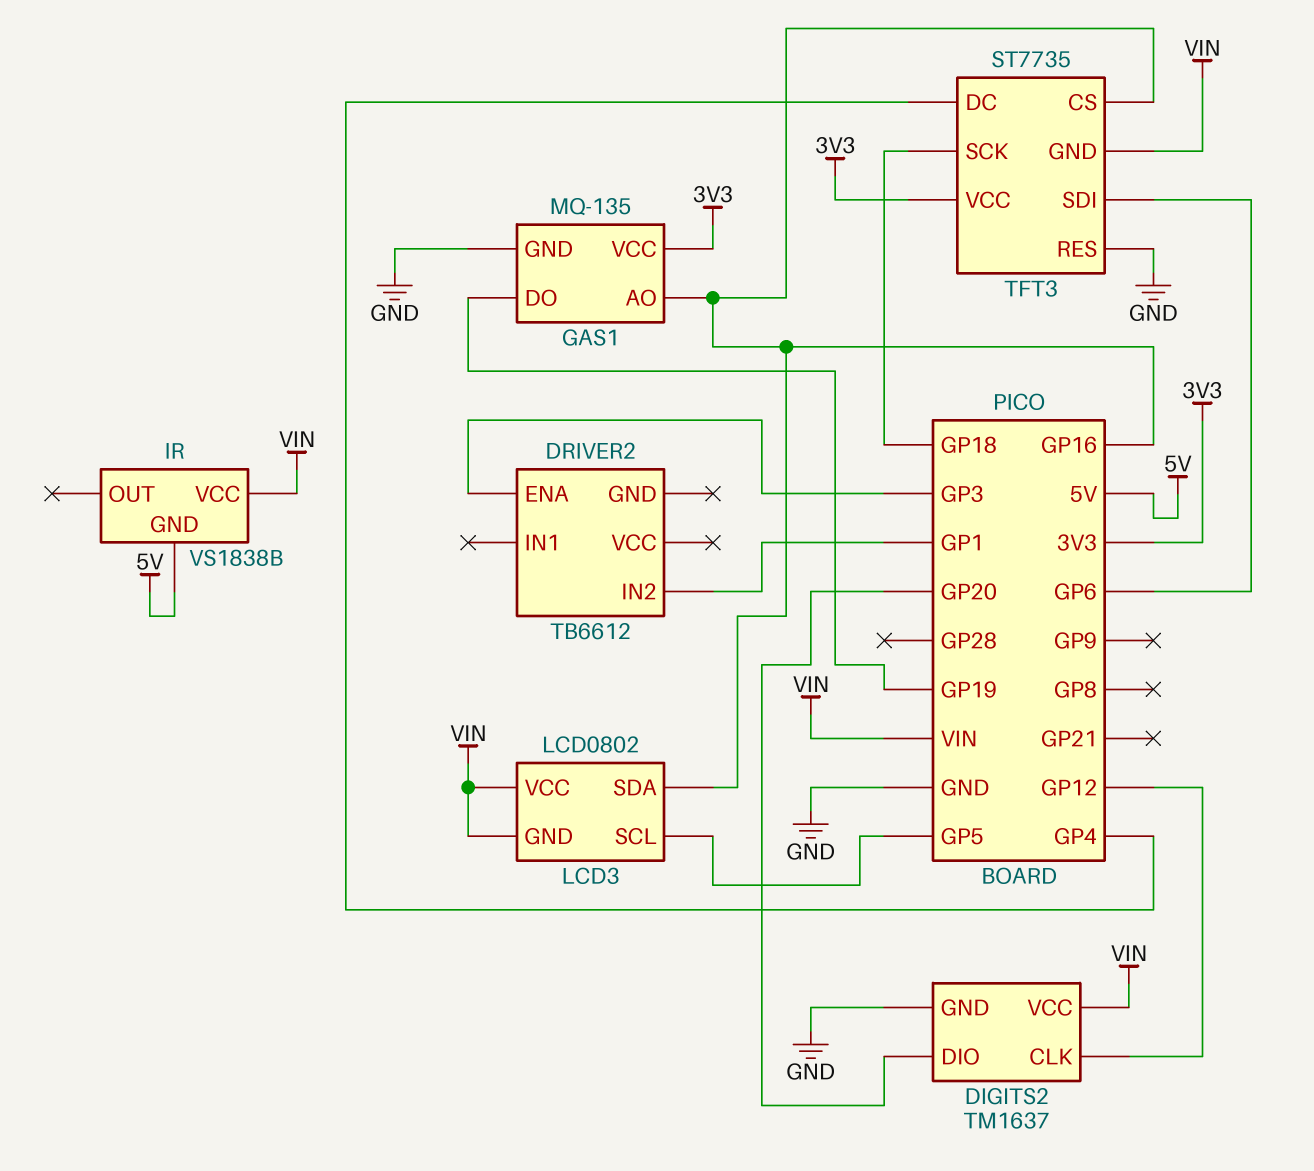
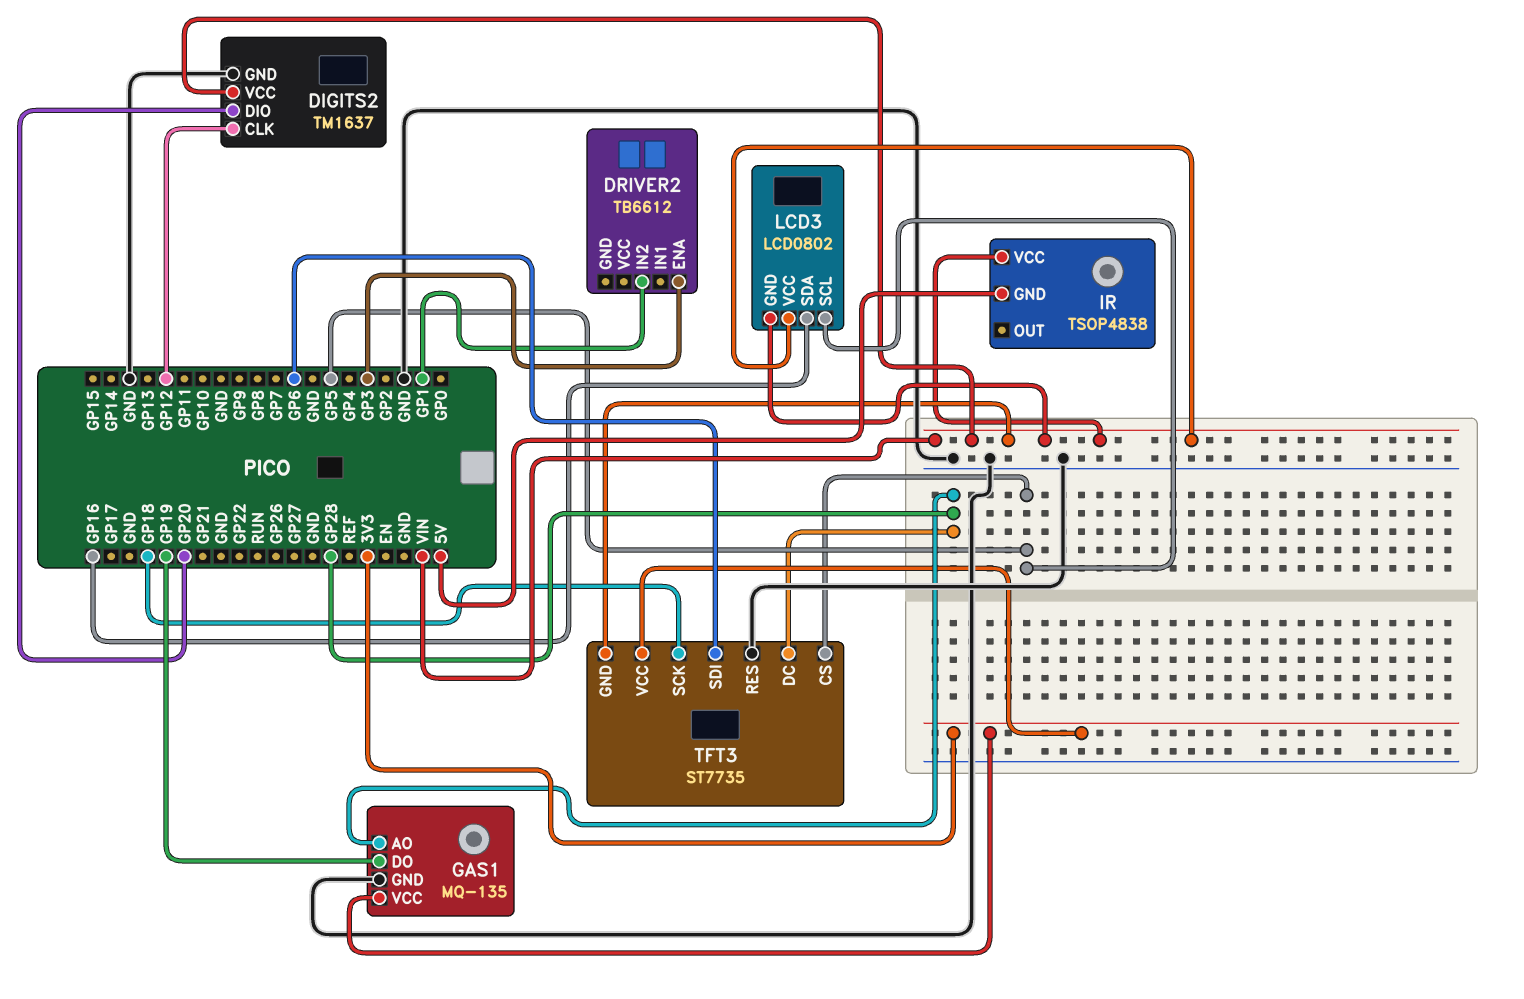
GAS1 pin AO: GP16 -> GP28
IR: VS1838B -> TSOP4838
TFT3 pin CS: GP16 -> GP5
TFT3 pin DC: GP4 -> GP28

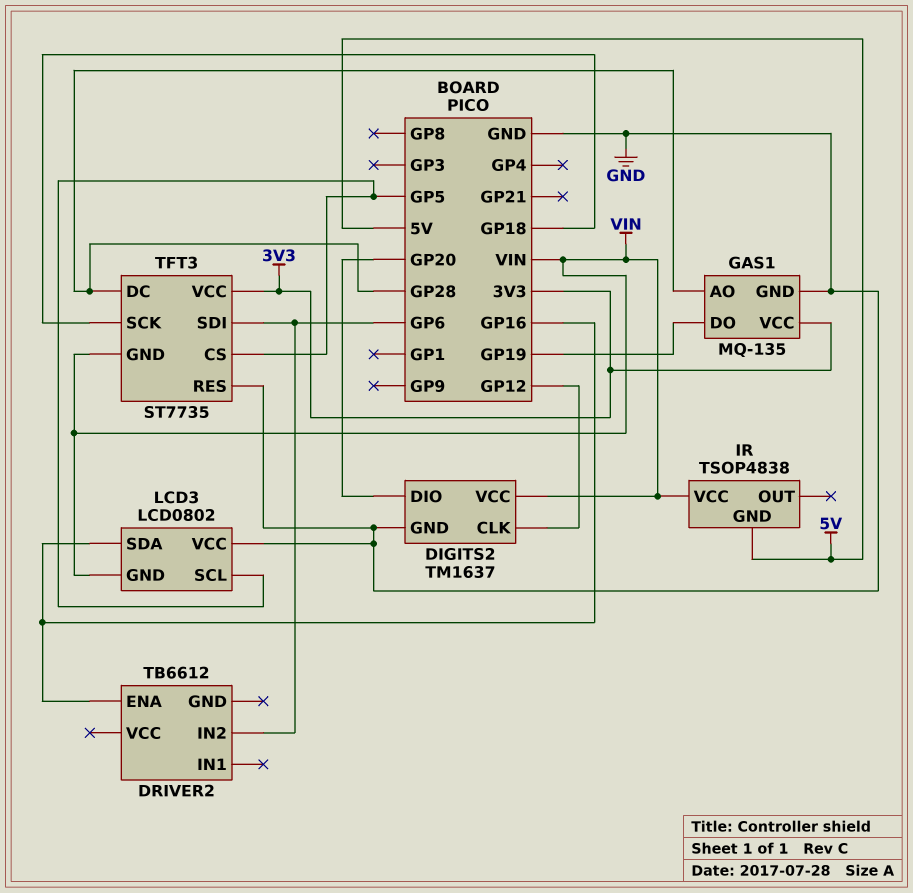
DRIVER2 pin ENA: GP3 -> GP16
DRIVER2 pin IN2: GP1 -> GP6
LCD3 pin VCC: VIN -> GND

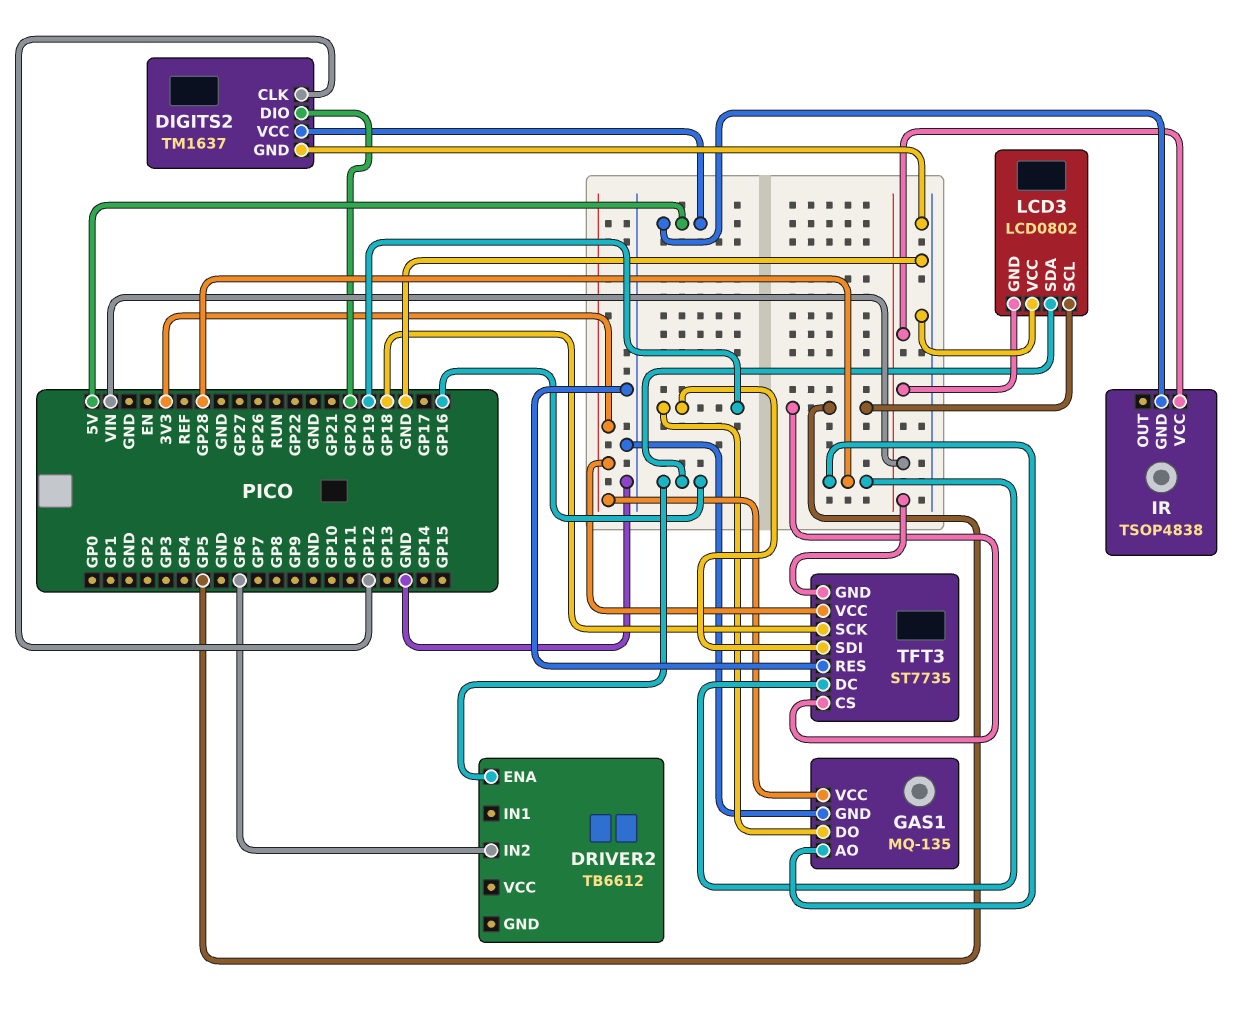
DIGITS2 pin VCC: VIN -> 5V
TFT3 pin SDI: GP6 -> GP19

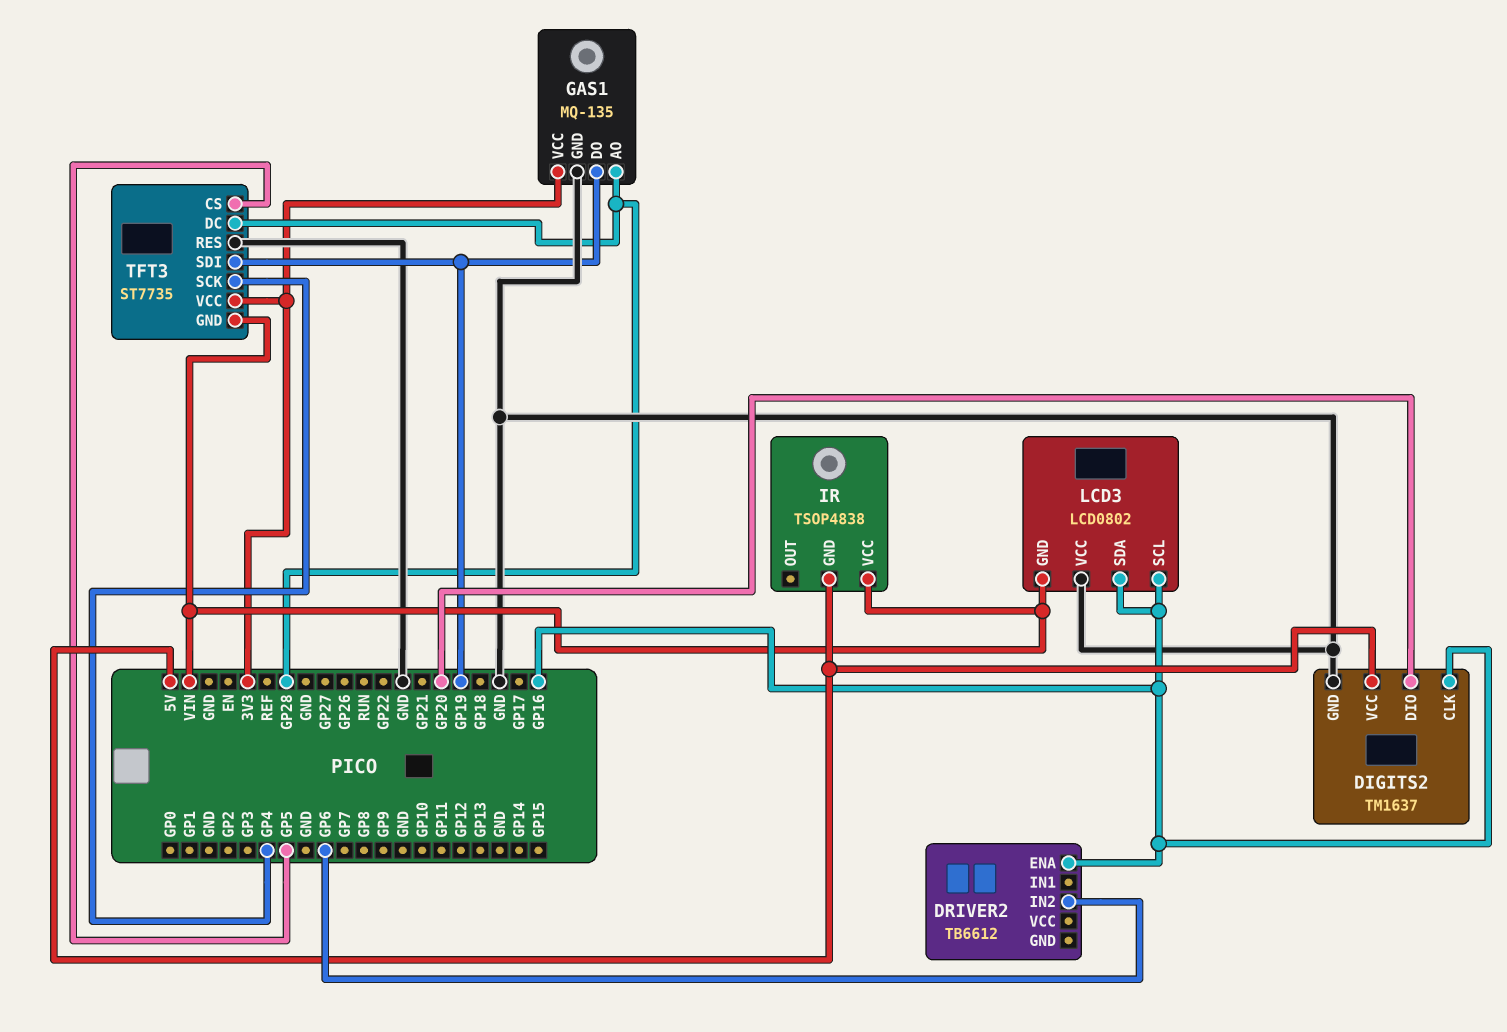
DIGITS2 pin CLK: GP12 -> GP16
LCD3 pin SCL: GP5 -> GP16
TFT3 pin SCK: GP18 -> GP4

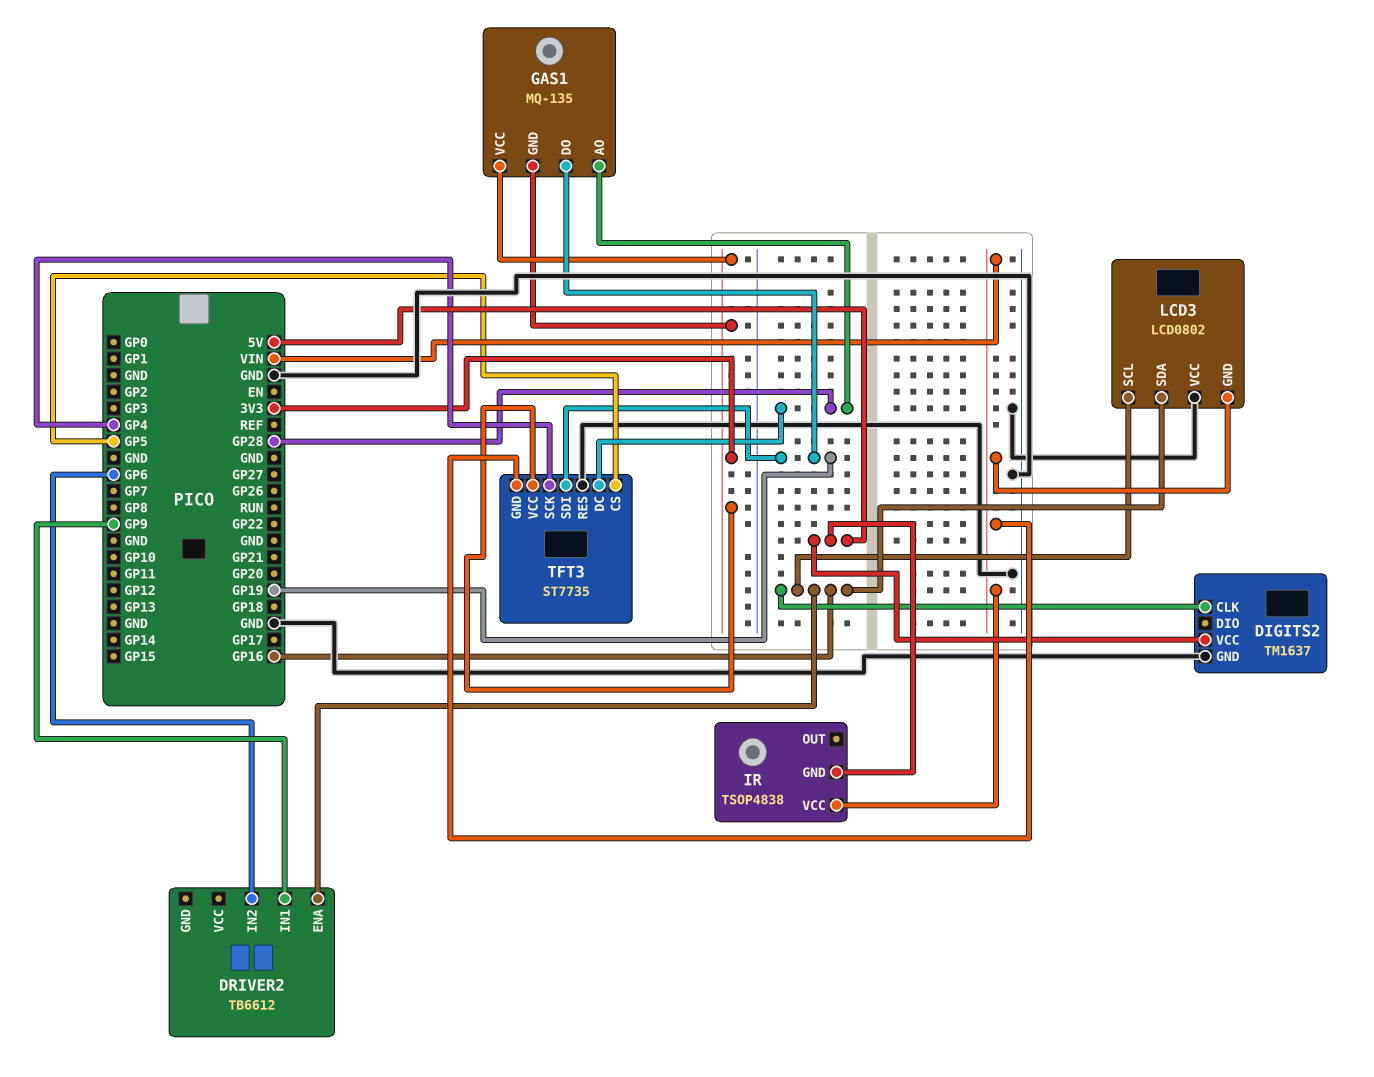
DIGITS2 pin DIO: GP20 -> none
DRIVER2 pin IN1: none -> GP9
GAS1 pin GND: GND -> 3V3

